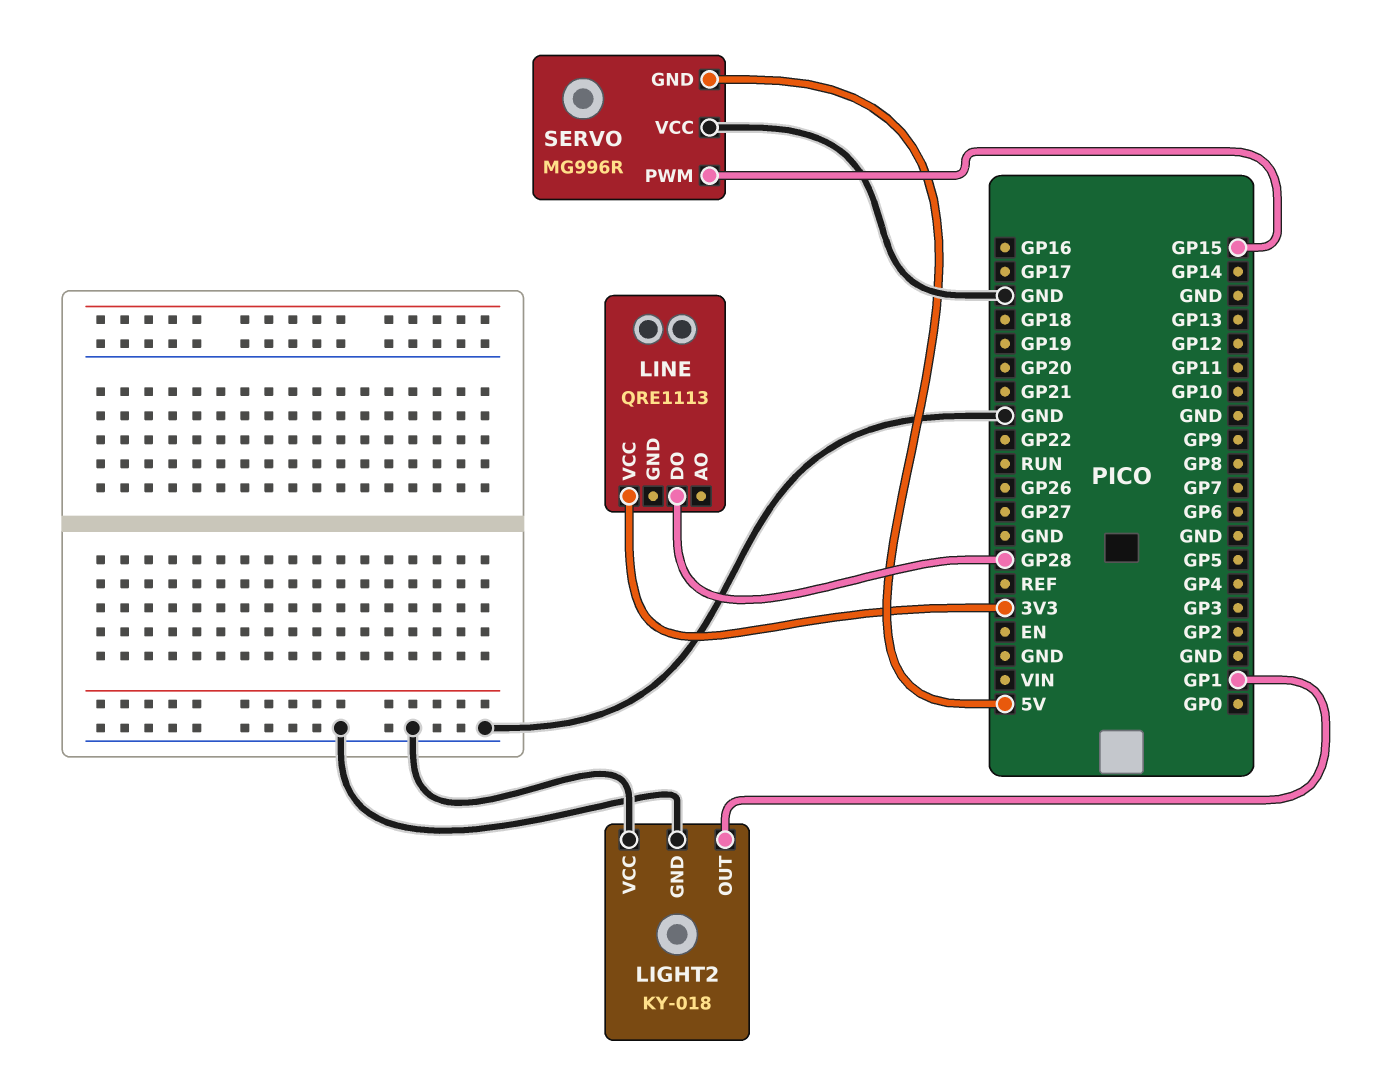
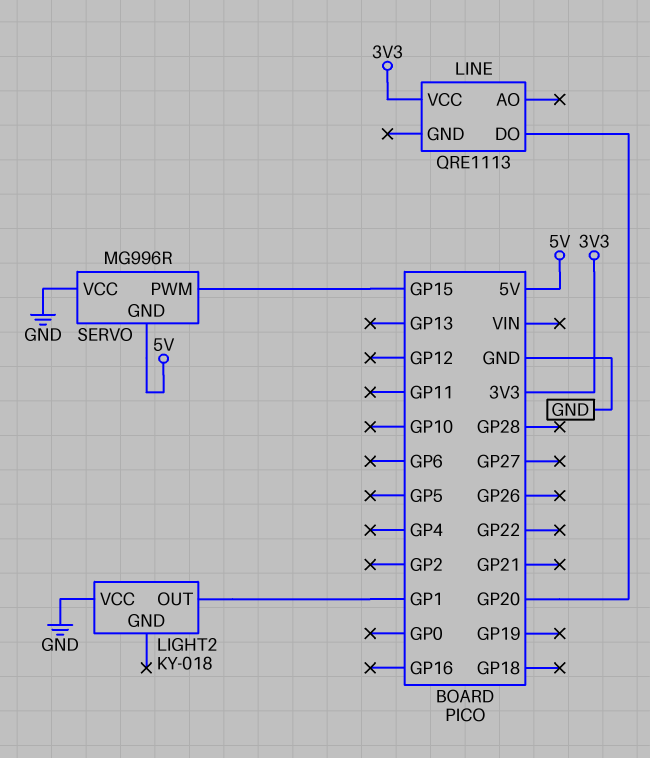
LIGHT2 pin GND: GND -> none
LINE pin DO: GP28 -> GP20

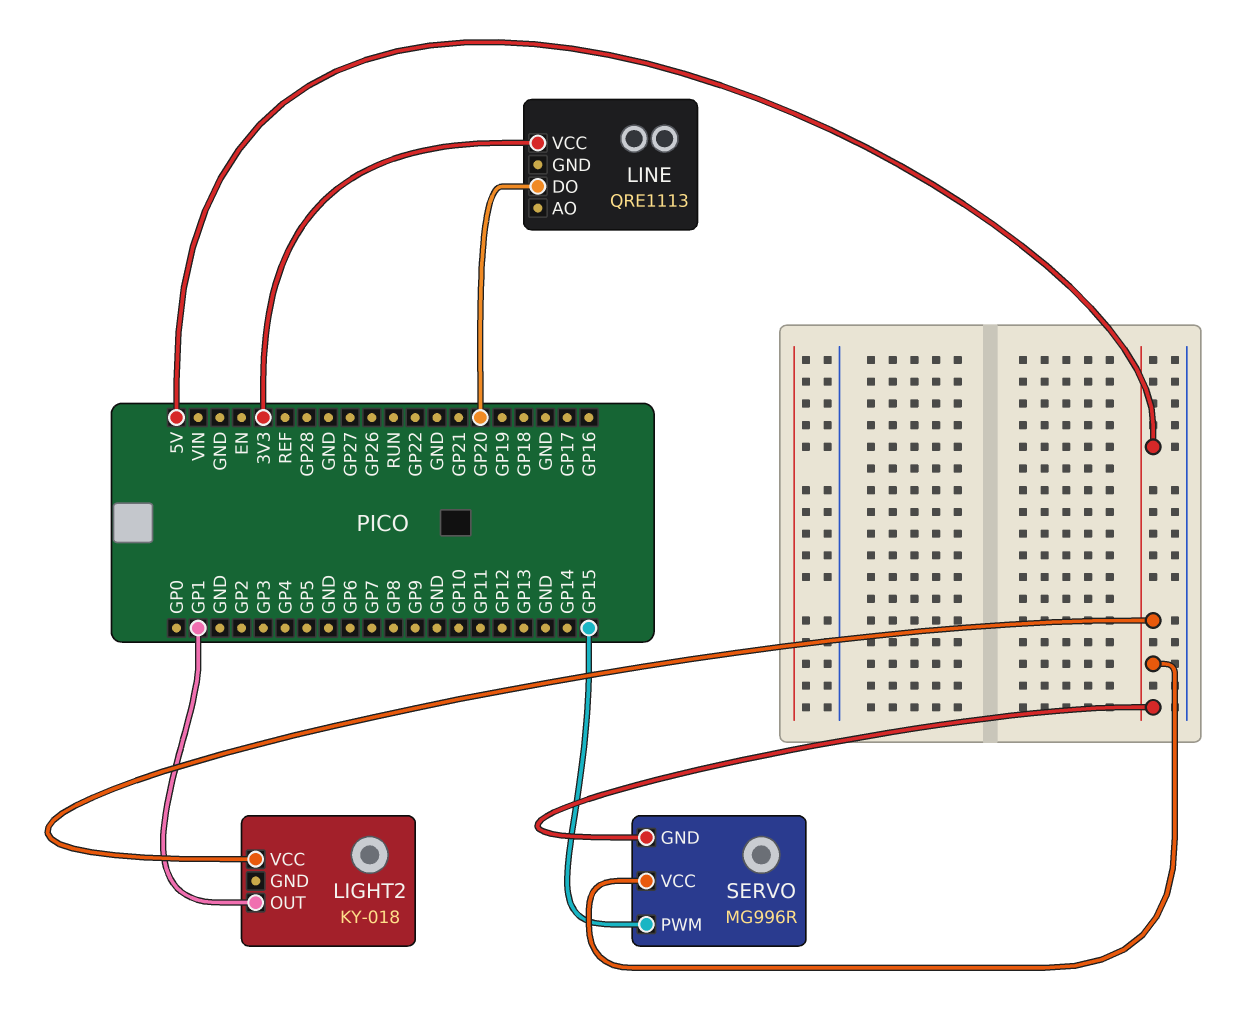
LIGHT2 pin VCC: GND -> 5V
SERVO pin VCC: GND -> 5V

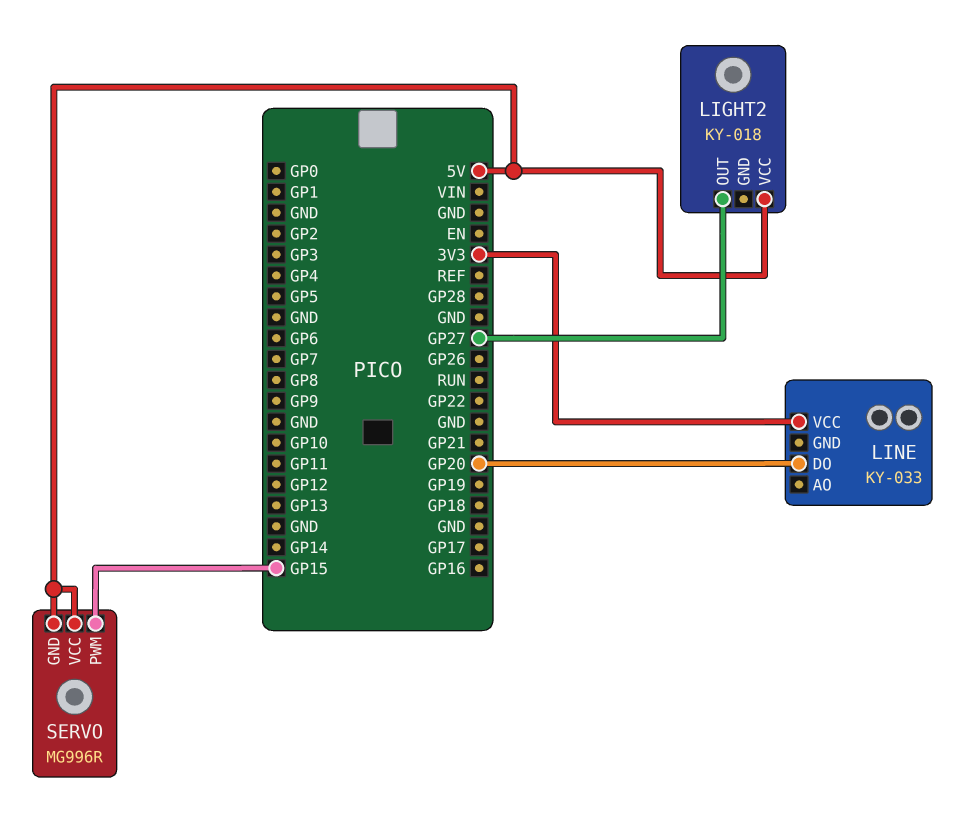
LIGHT2 pin OUT: GP1 -> GP27
LINE: QRE1113 -> KY-033

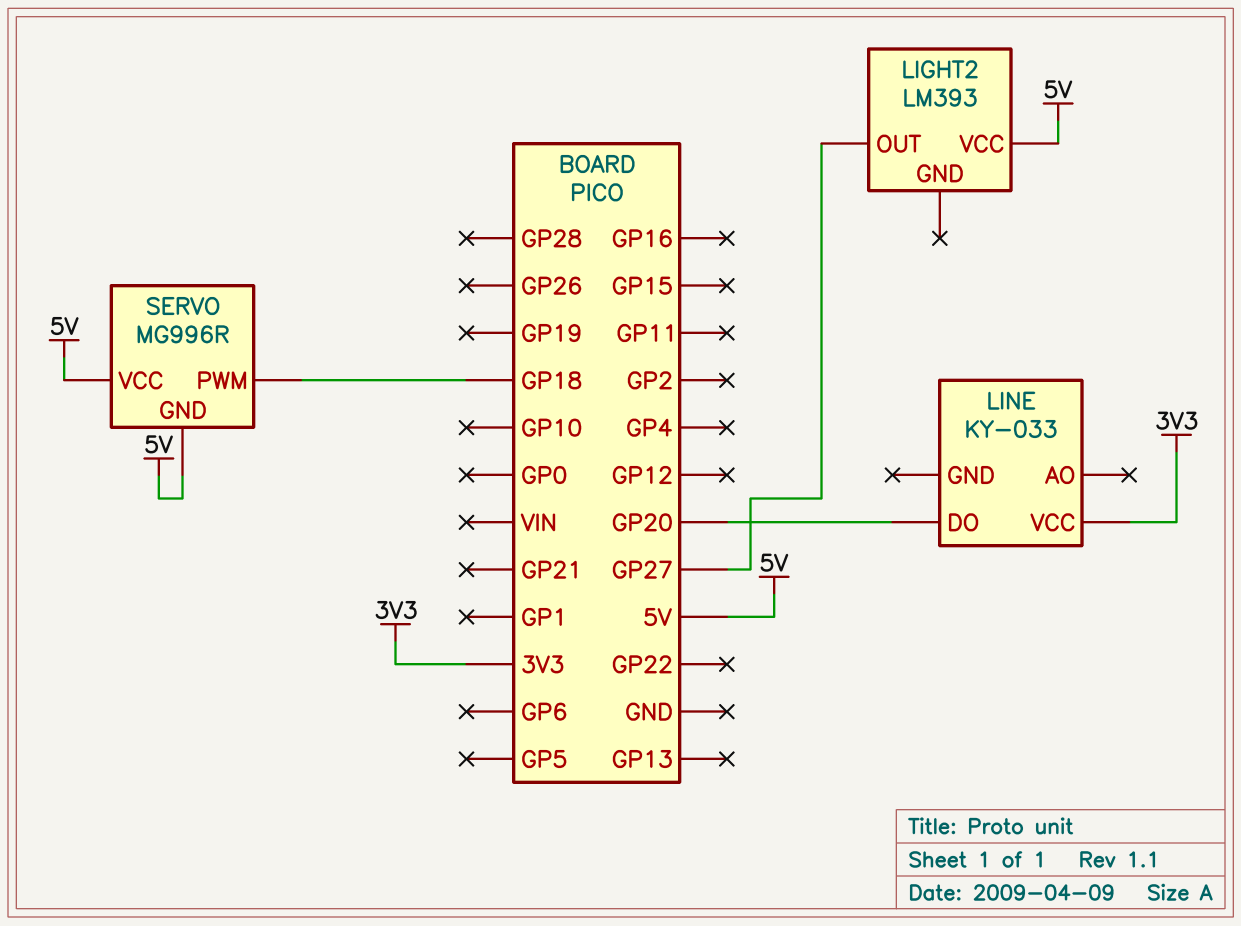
LIGHT2: KY-018 -> LM393
SERVO pin PWM: GP15 -> GP18

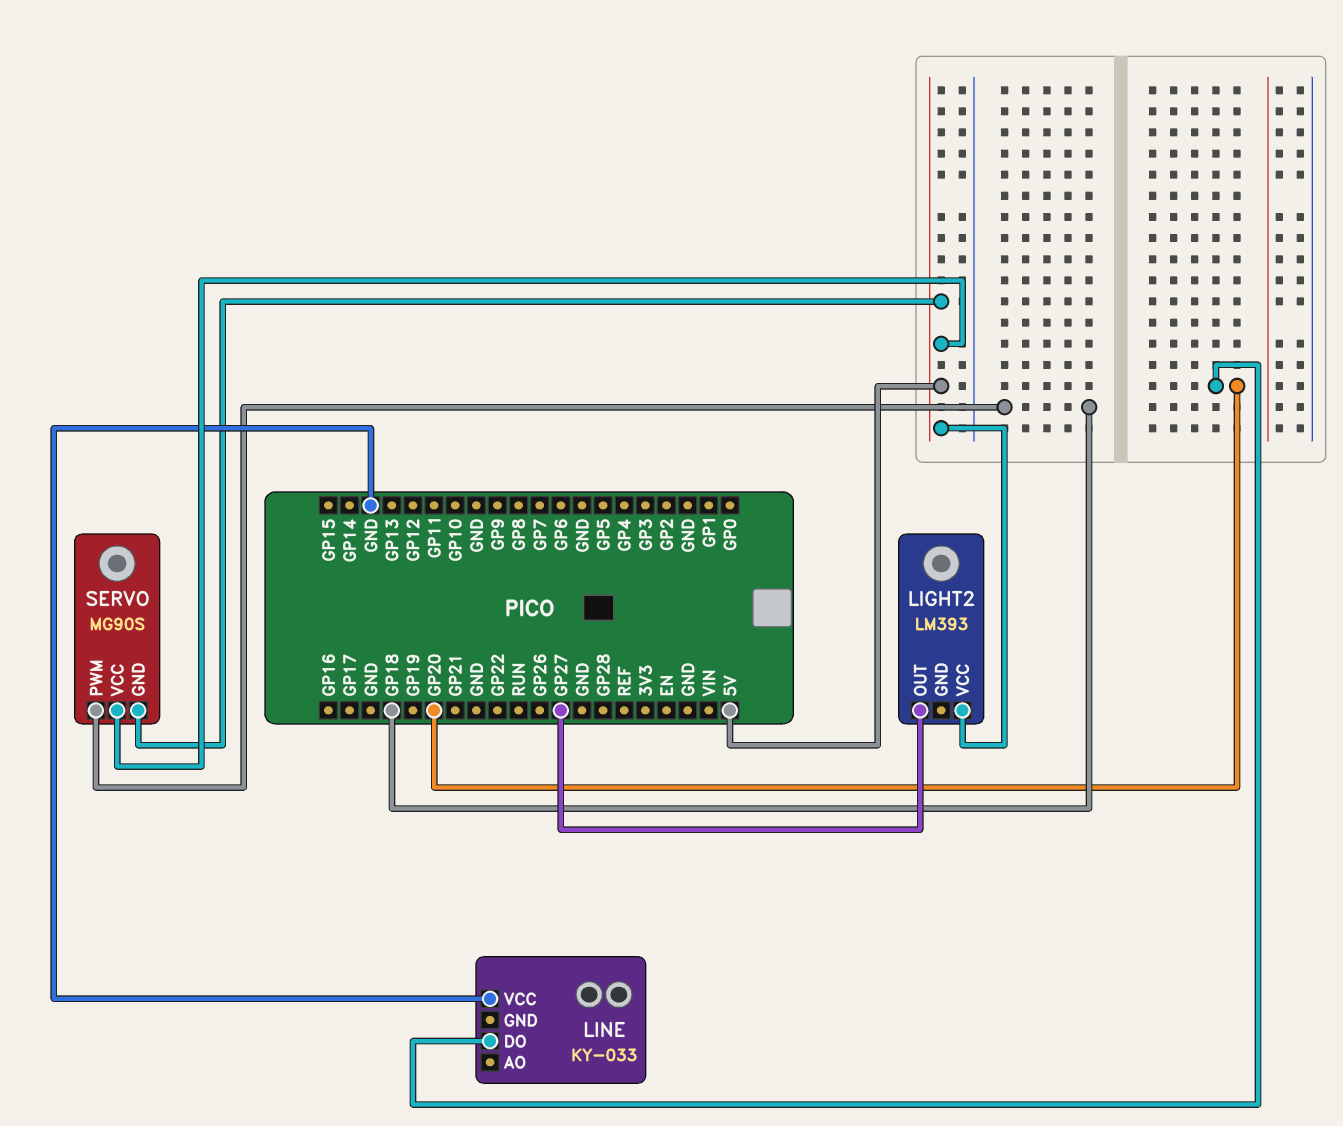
LINE pin VCC: 3V3 -> GND
SERVO: MG996R -> MG90S

